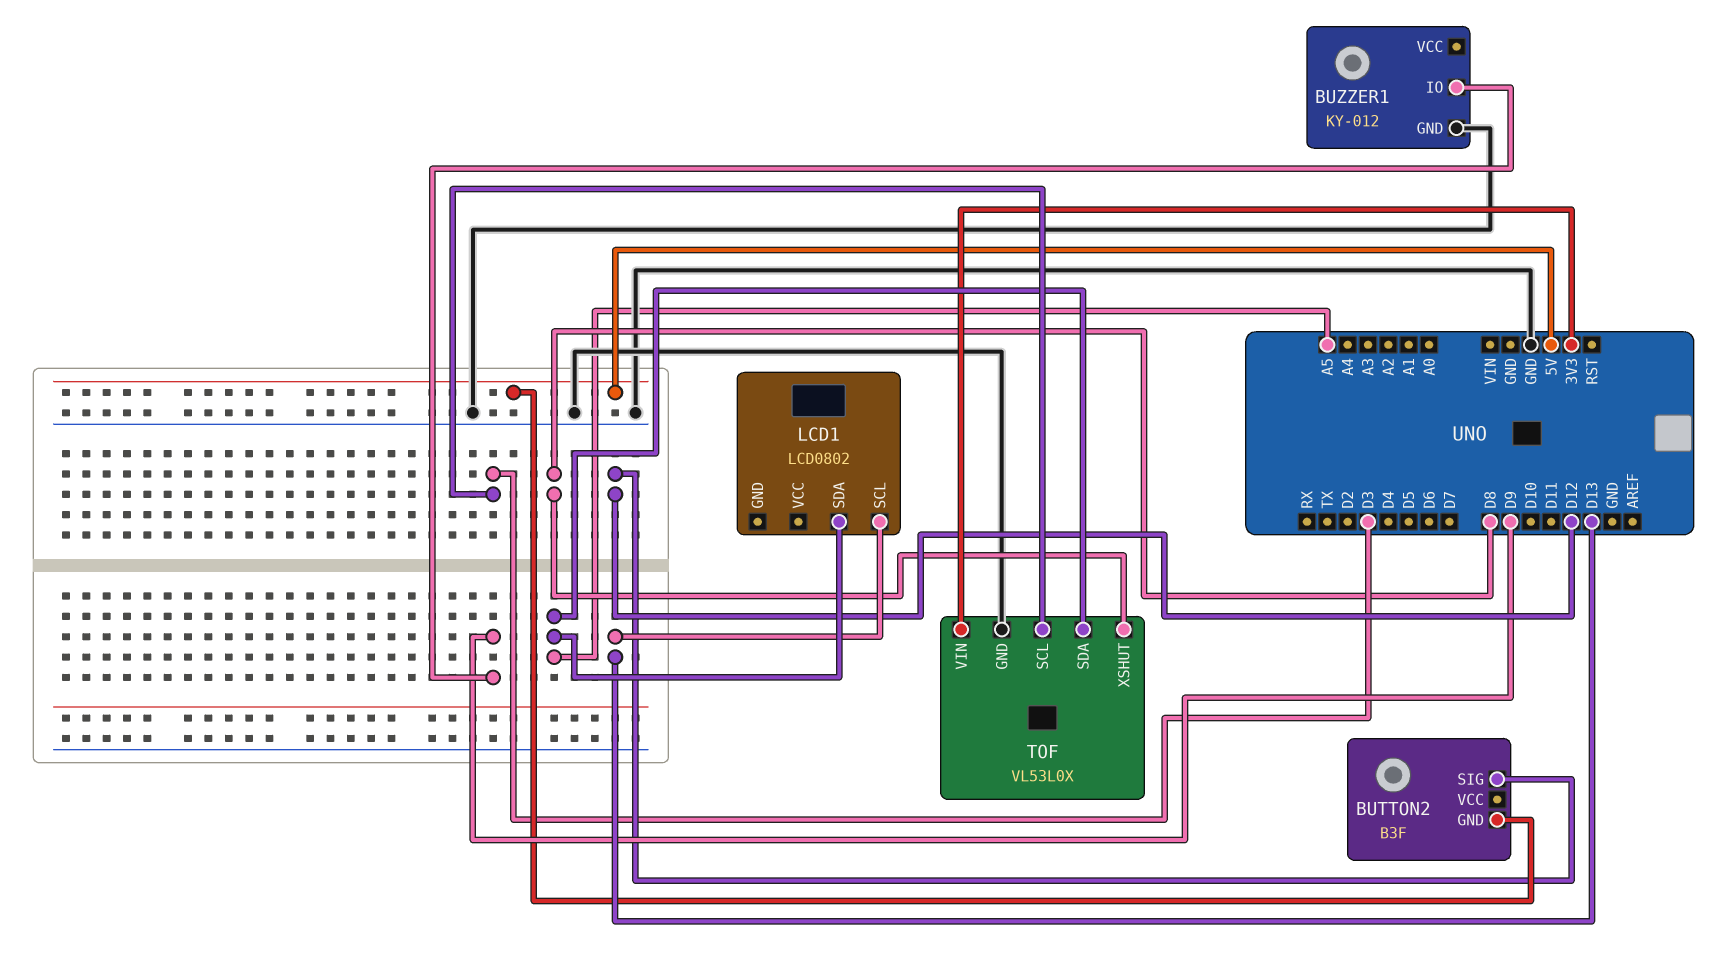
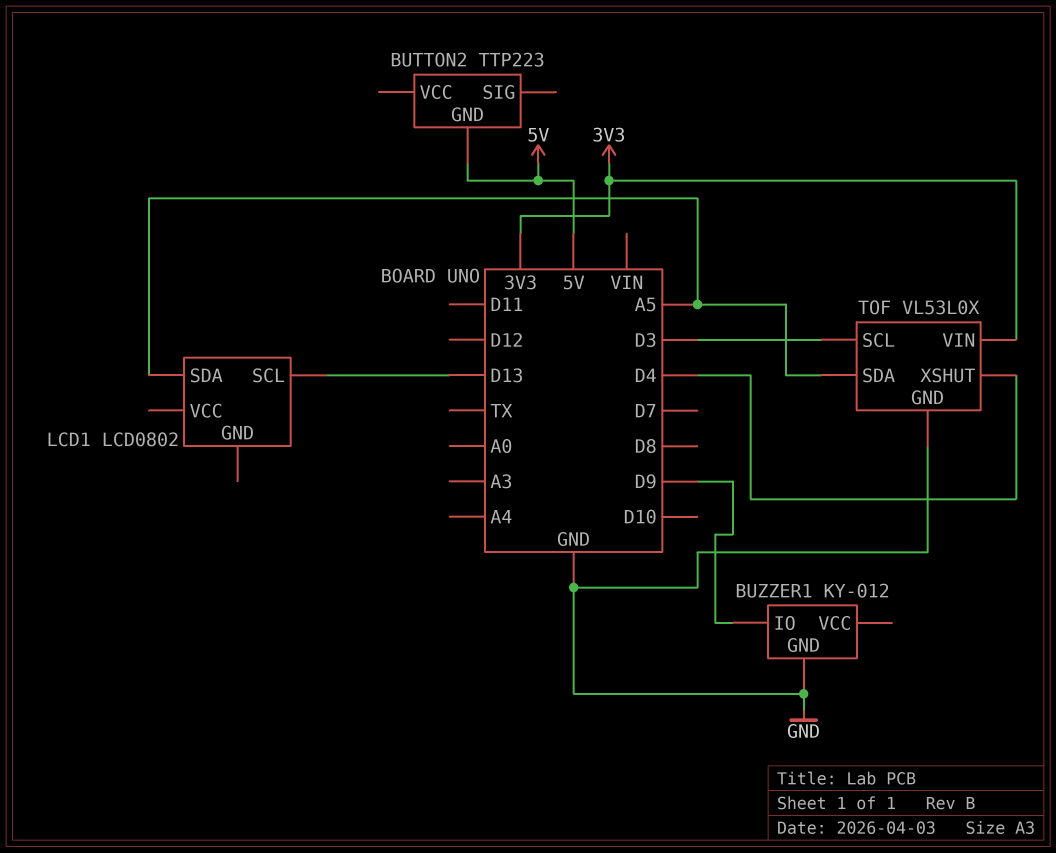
BUTTON2: B3F -> TTP223
BUTTON2 pin SIG: D12 -> none
TOF pin XSHUT: D8 -> D4

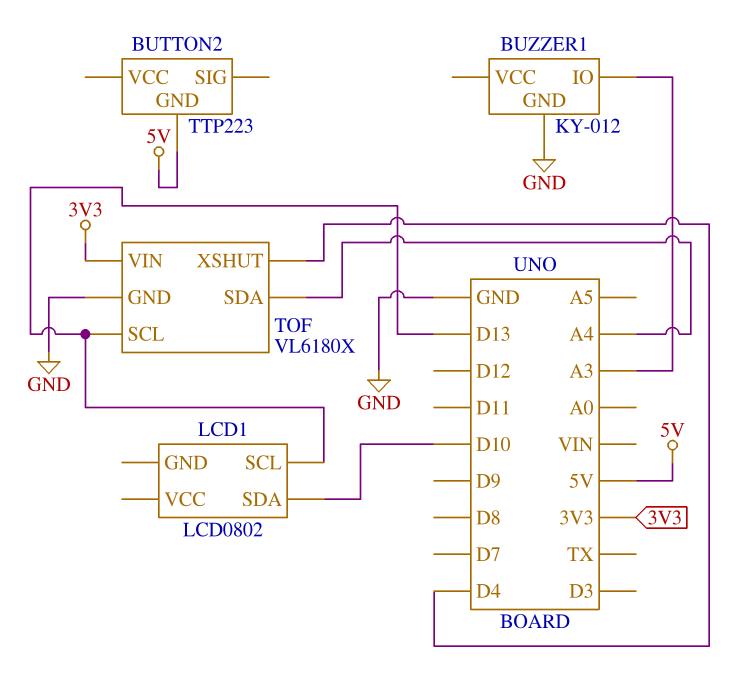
BUZZER1 pin IO: D9 -> A3
LCD1 pin SDA: A5 -> D10
TOF: VL53L0X -> VL6180X
TOF pin SCL: D3 -> D13
TOF pin SDA: A5 -> A4

